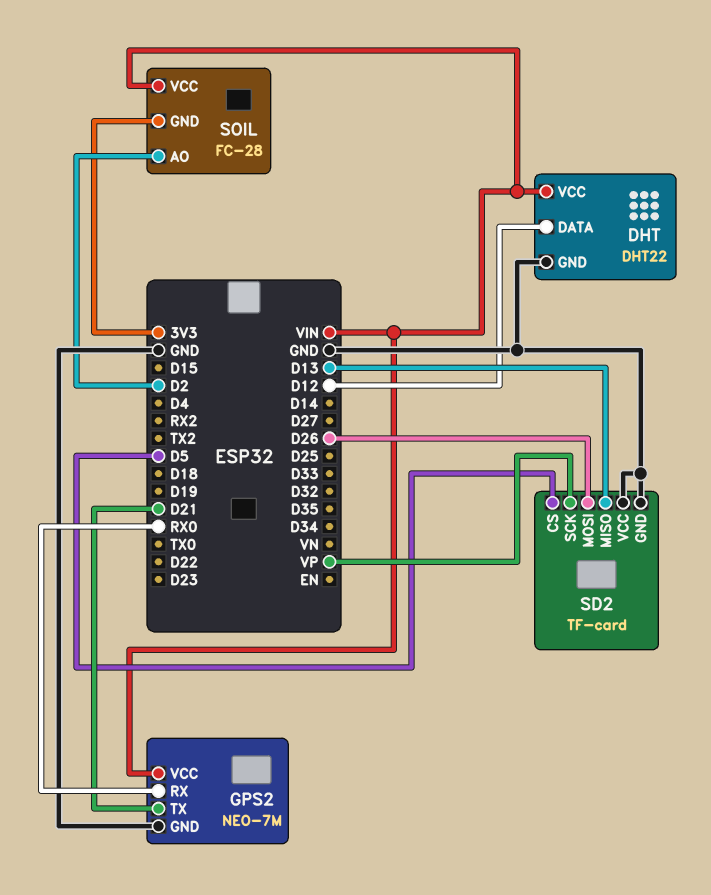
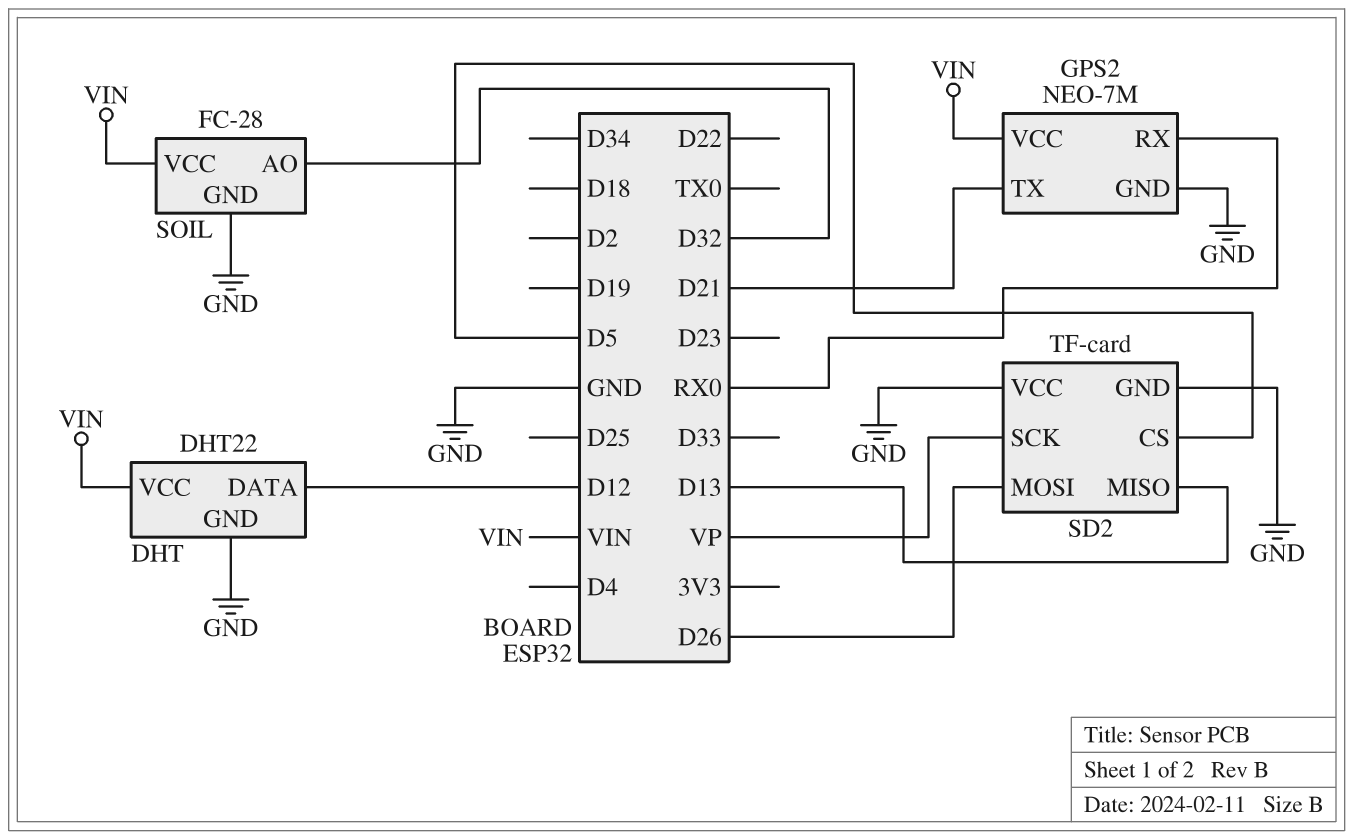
SOIL pin AO: D2 -> D32
SOIL pin GND: 3V3 -> GND

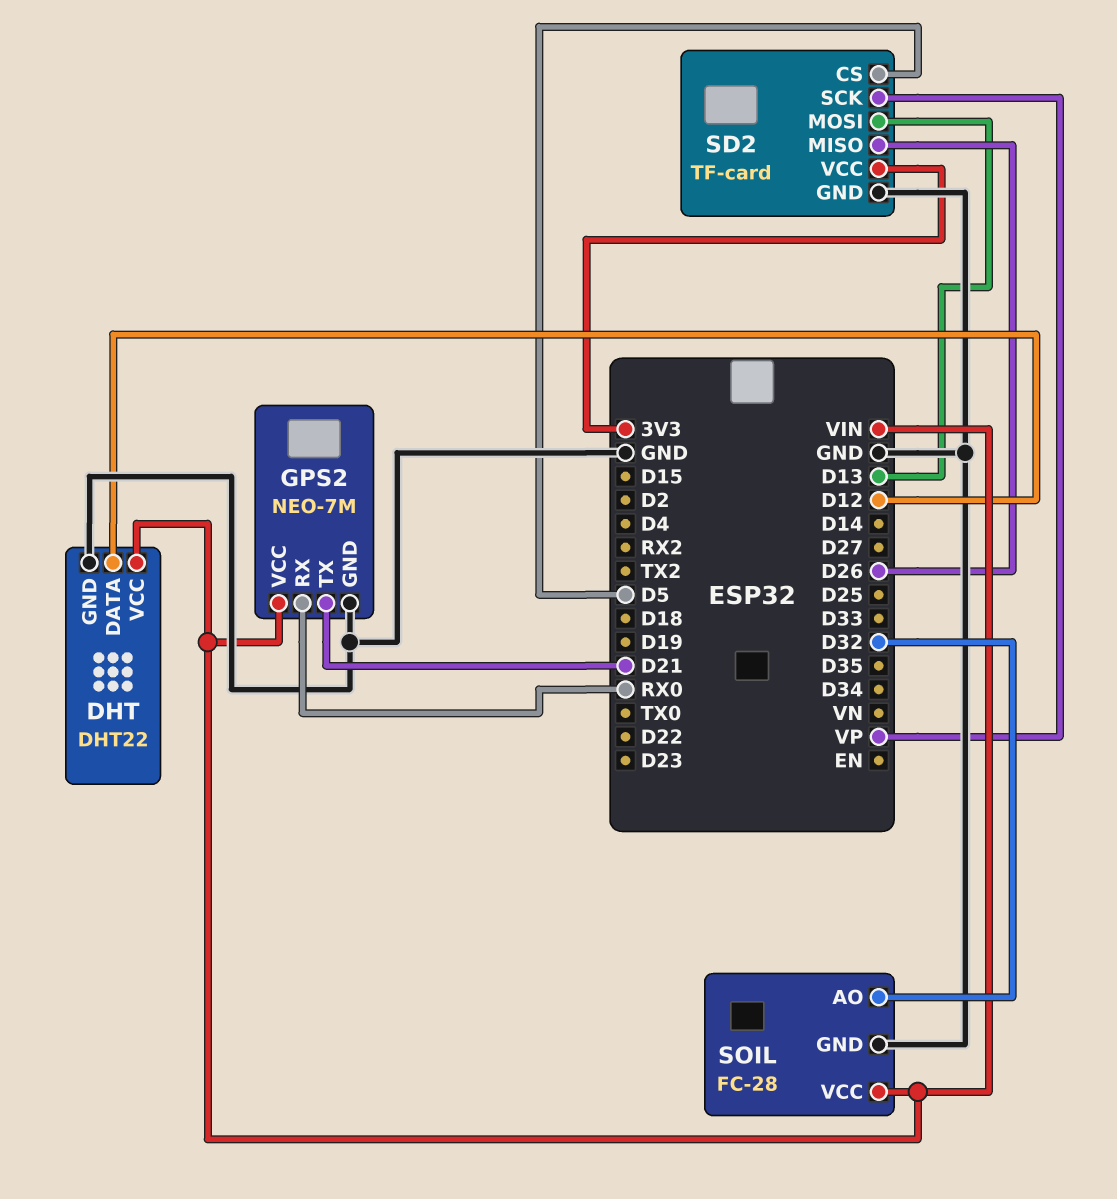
SD2 pin MISO: D13 -> D26
SD2 pin MOSI: D26 -> D13
SD2 pin VCC: GND -> 3V3

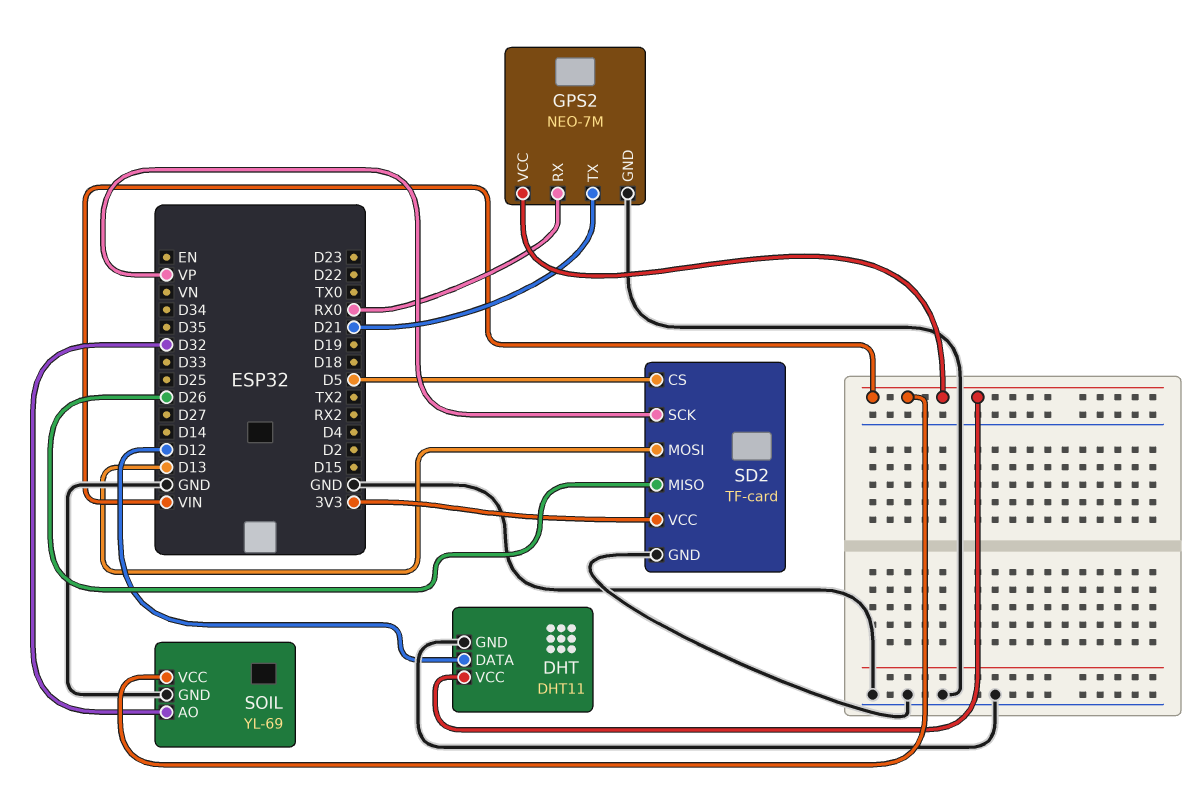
DHT: DHT22 -> DHT11
SOIL: FC-28 -> YL-69

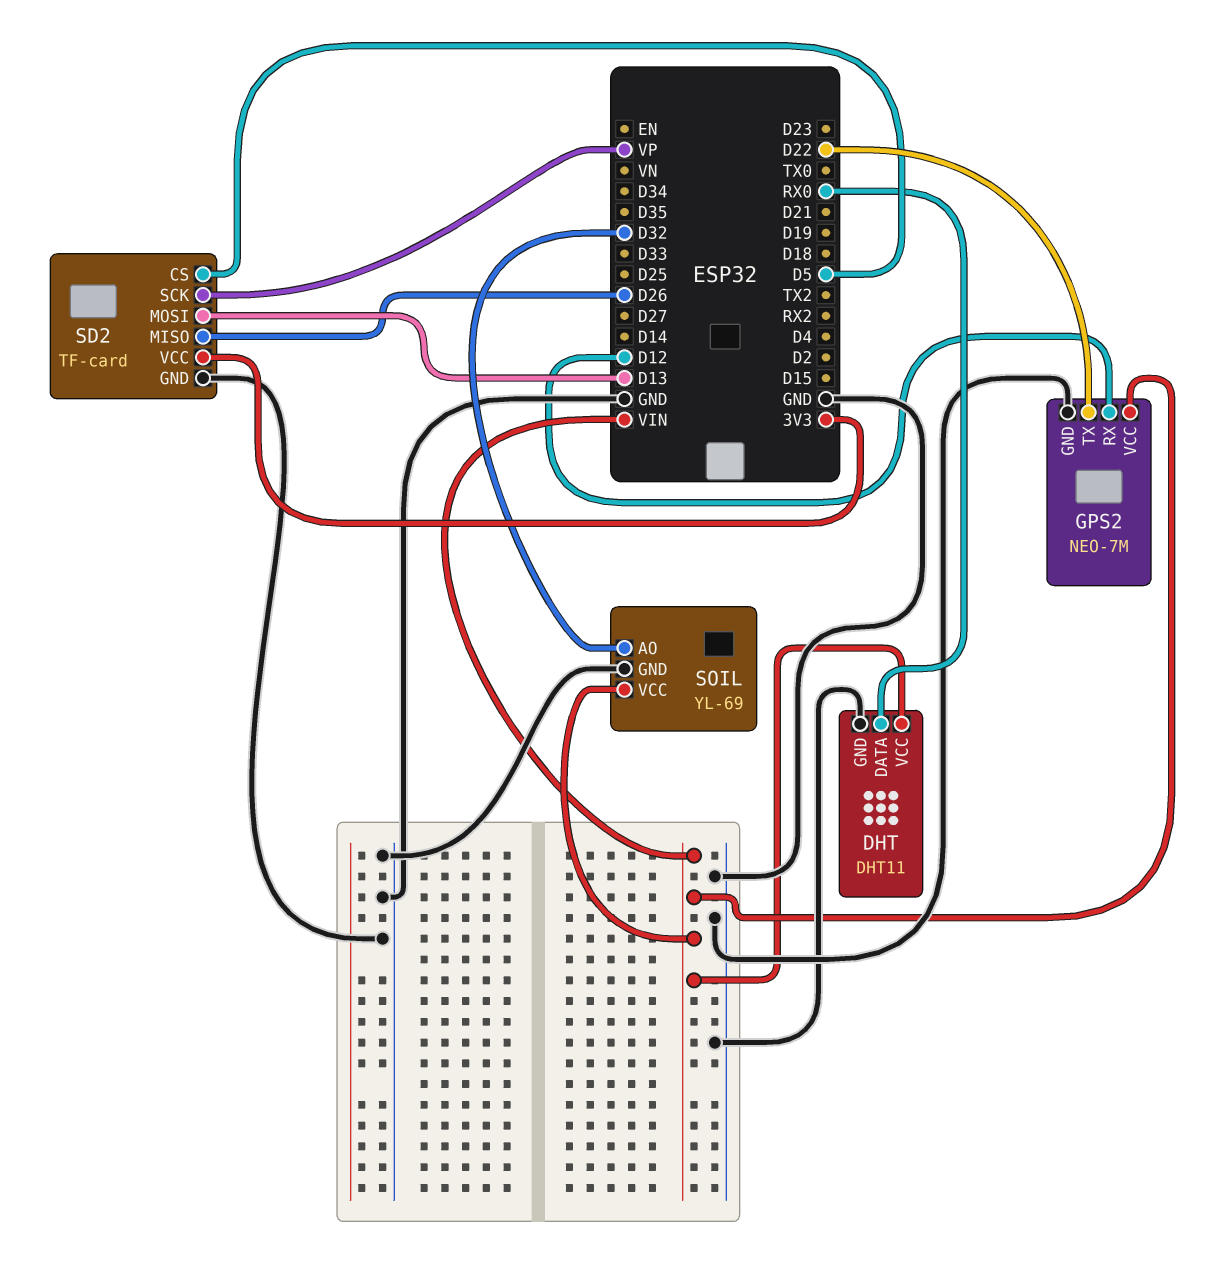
DHT pin DATA: D12 -> RX0
GPS2 pin RX: RX0 -> D12
GPS2 pin TX: D21 -> D22

